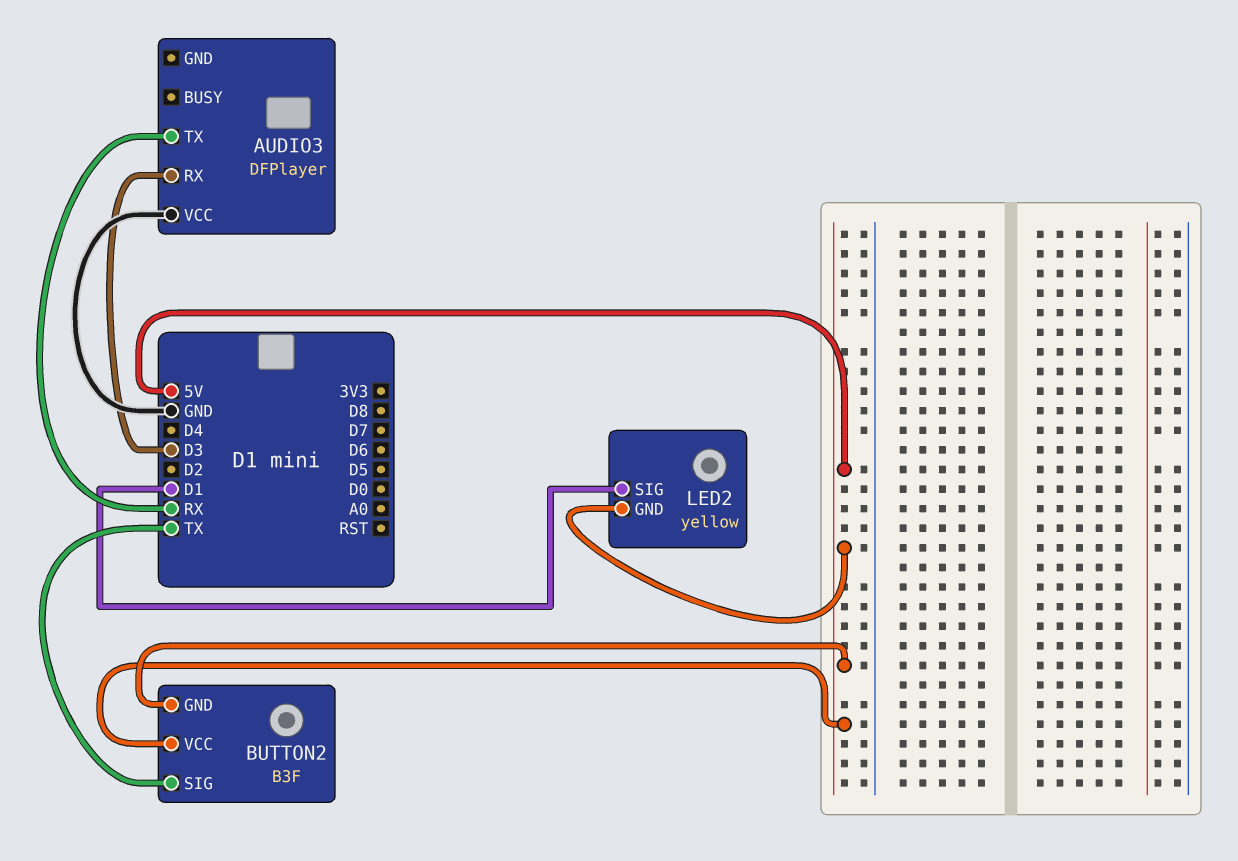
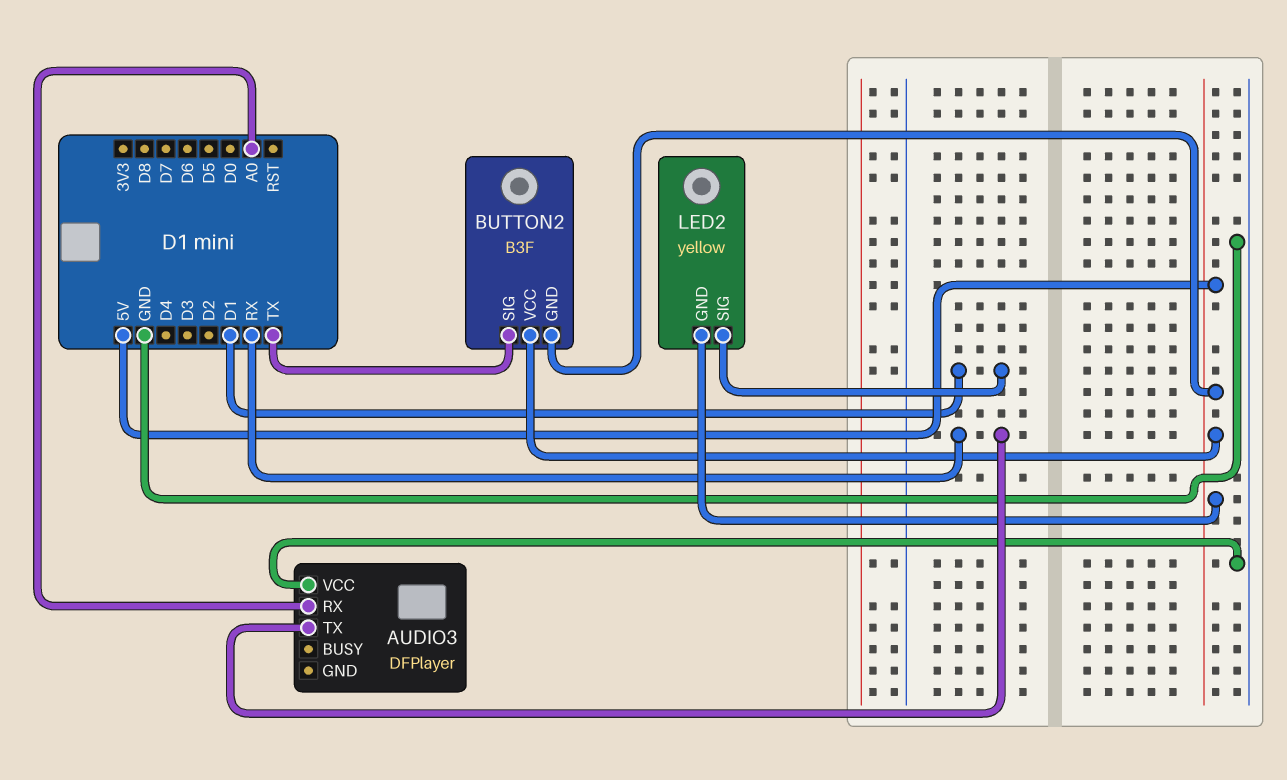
AUDIO3 pin RX: D3 -> A0

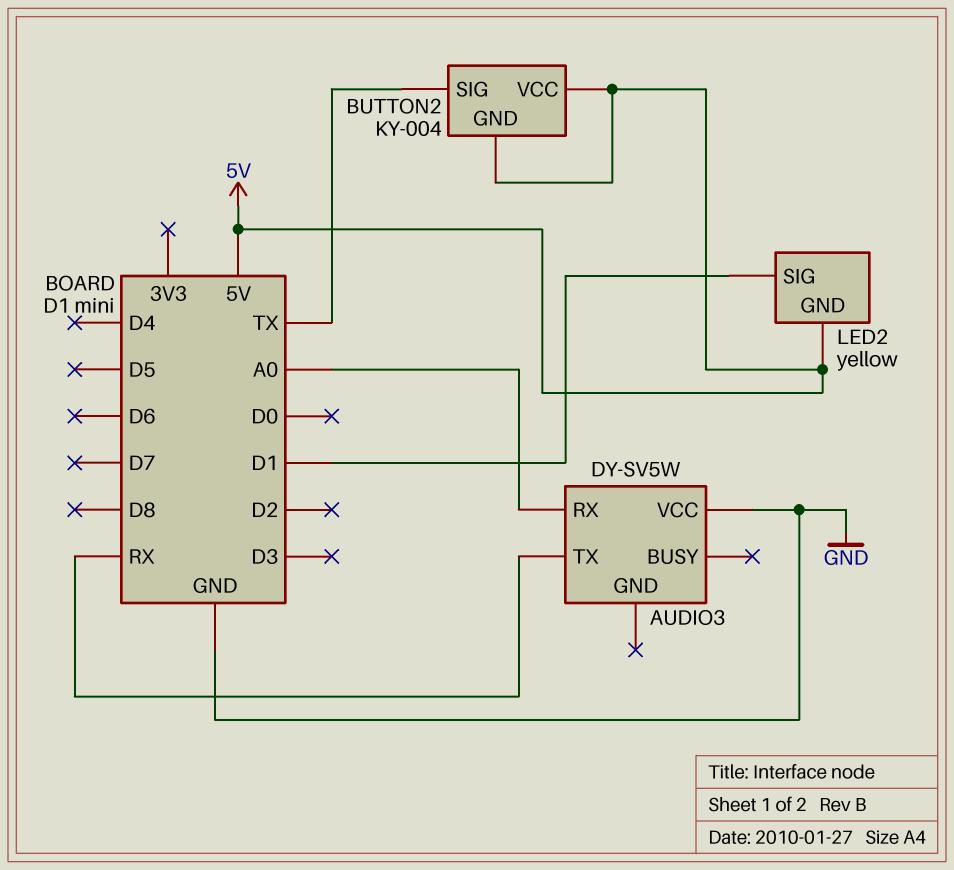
AUDIO3: DFPlayer -> DY-SV5W
BUTTON2: B3F -> KY-004

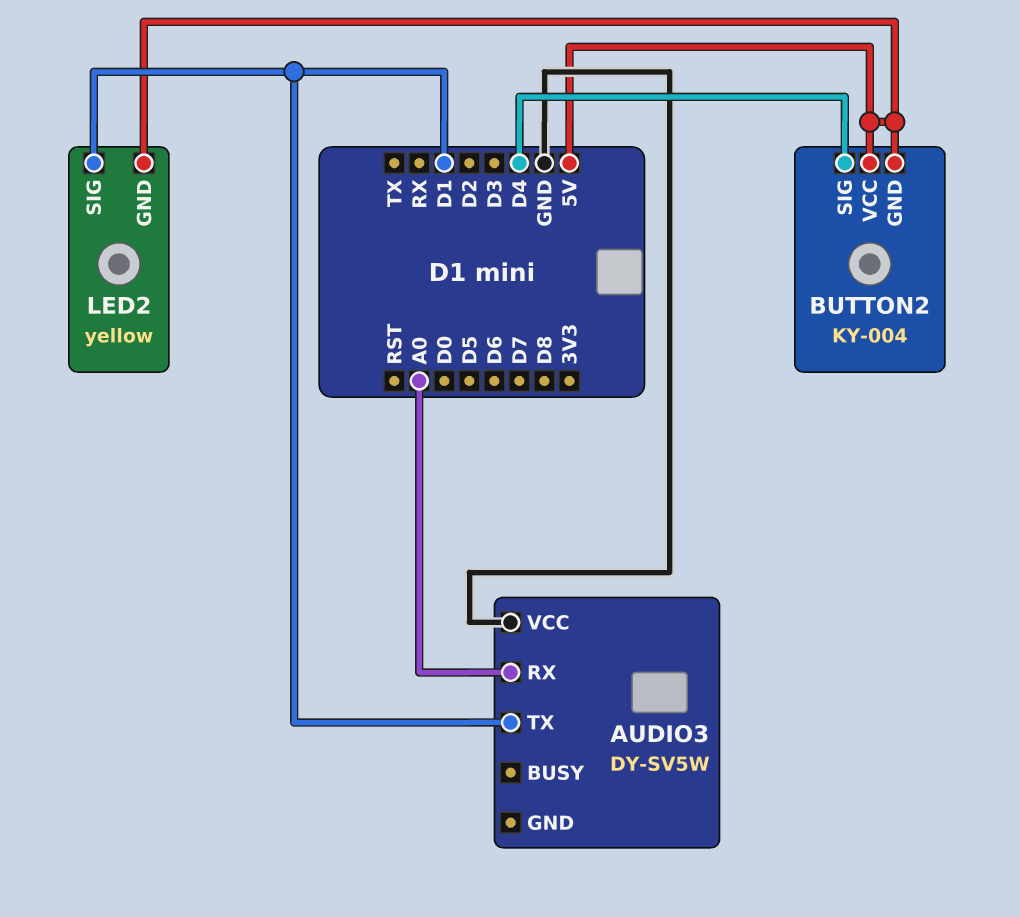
AUDIO3 pin TX: RX -> D1
BUTTON2 pin SIG: TX -> D4

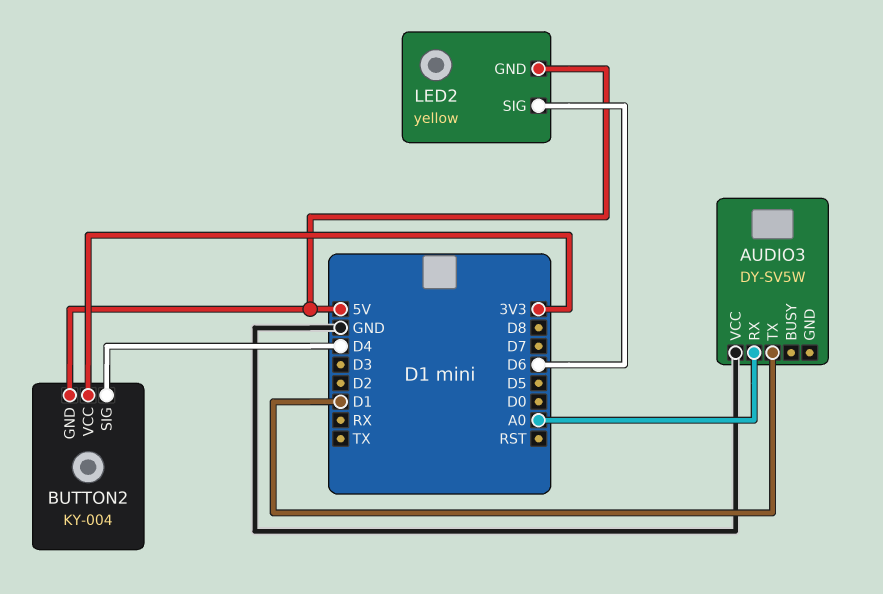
BUTTON2 pin VCC: 5V -> 3V3
LED2 pin SIG: D1 -> D6

